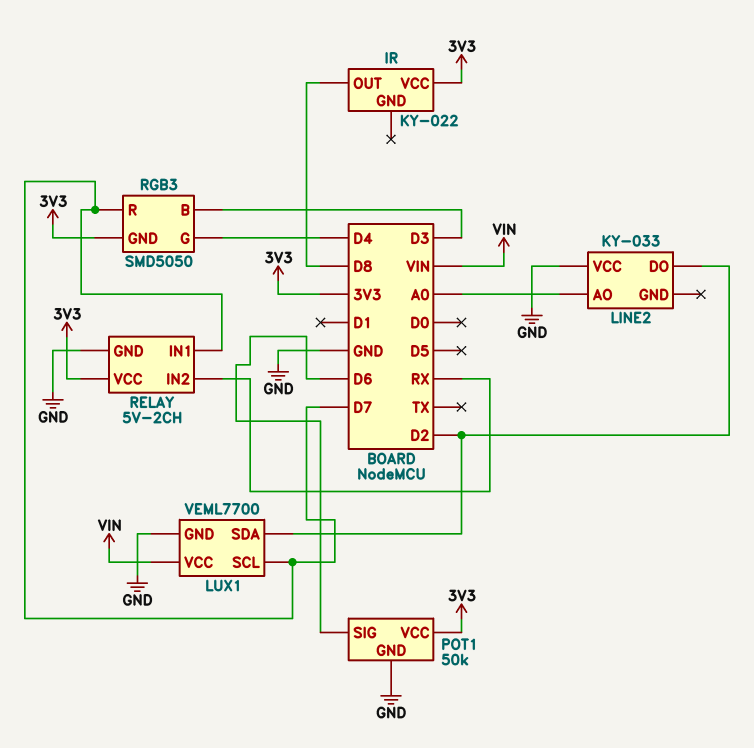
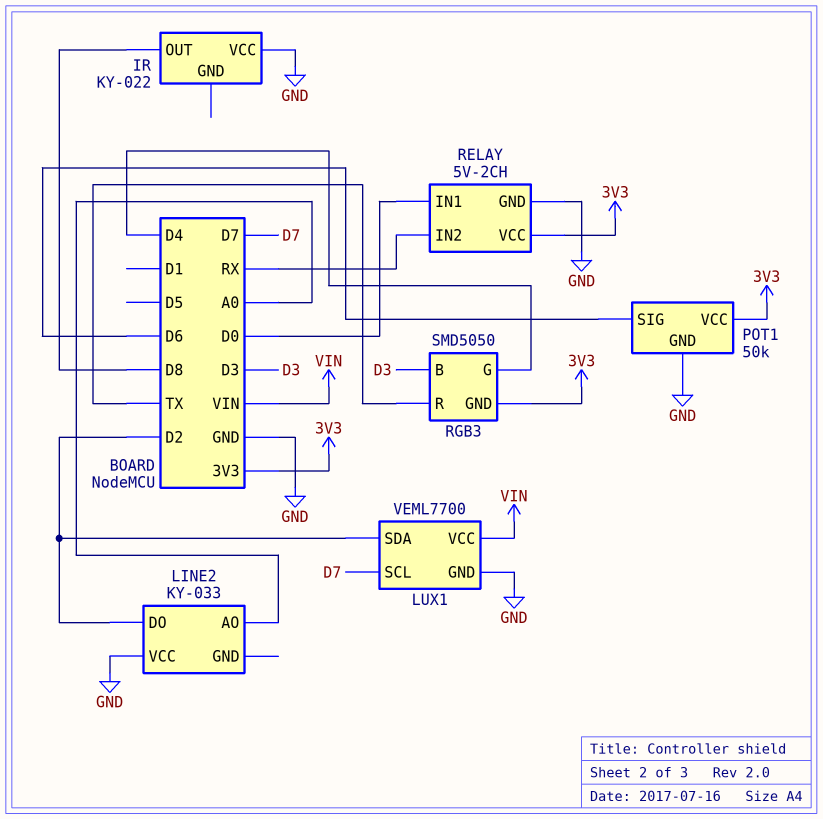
IR pin VCC: 3V3 -> GND
RELAY pin IN1: D7 -> D0
RGB3 pin R: D7 -> TX

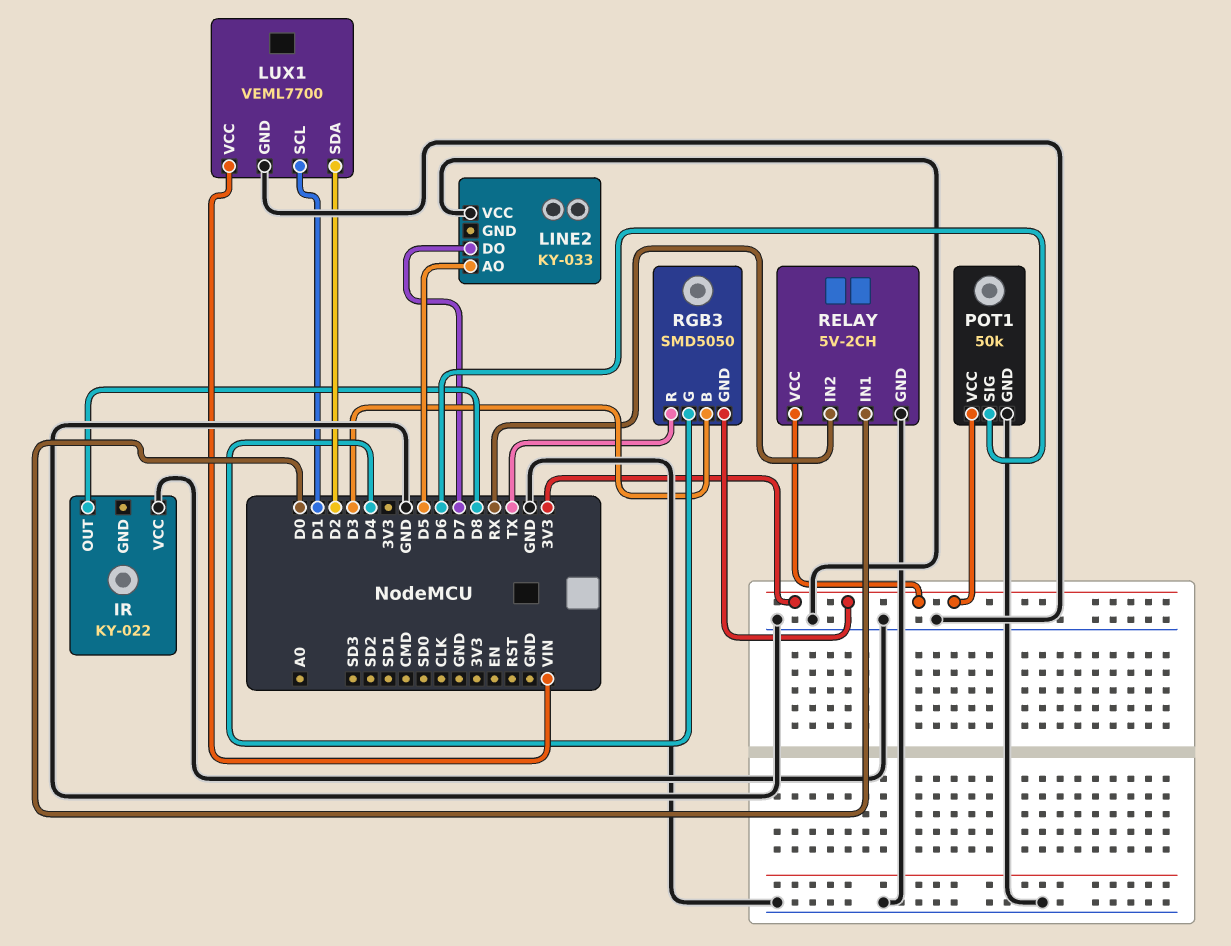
LINE2 pin AO: A0 -> D5
LINE2 pin DO: D2 -> D7
LUX1 pin SCL: D7 -> D1

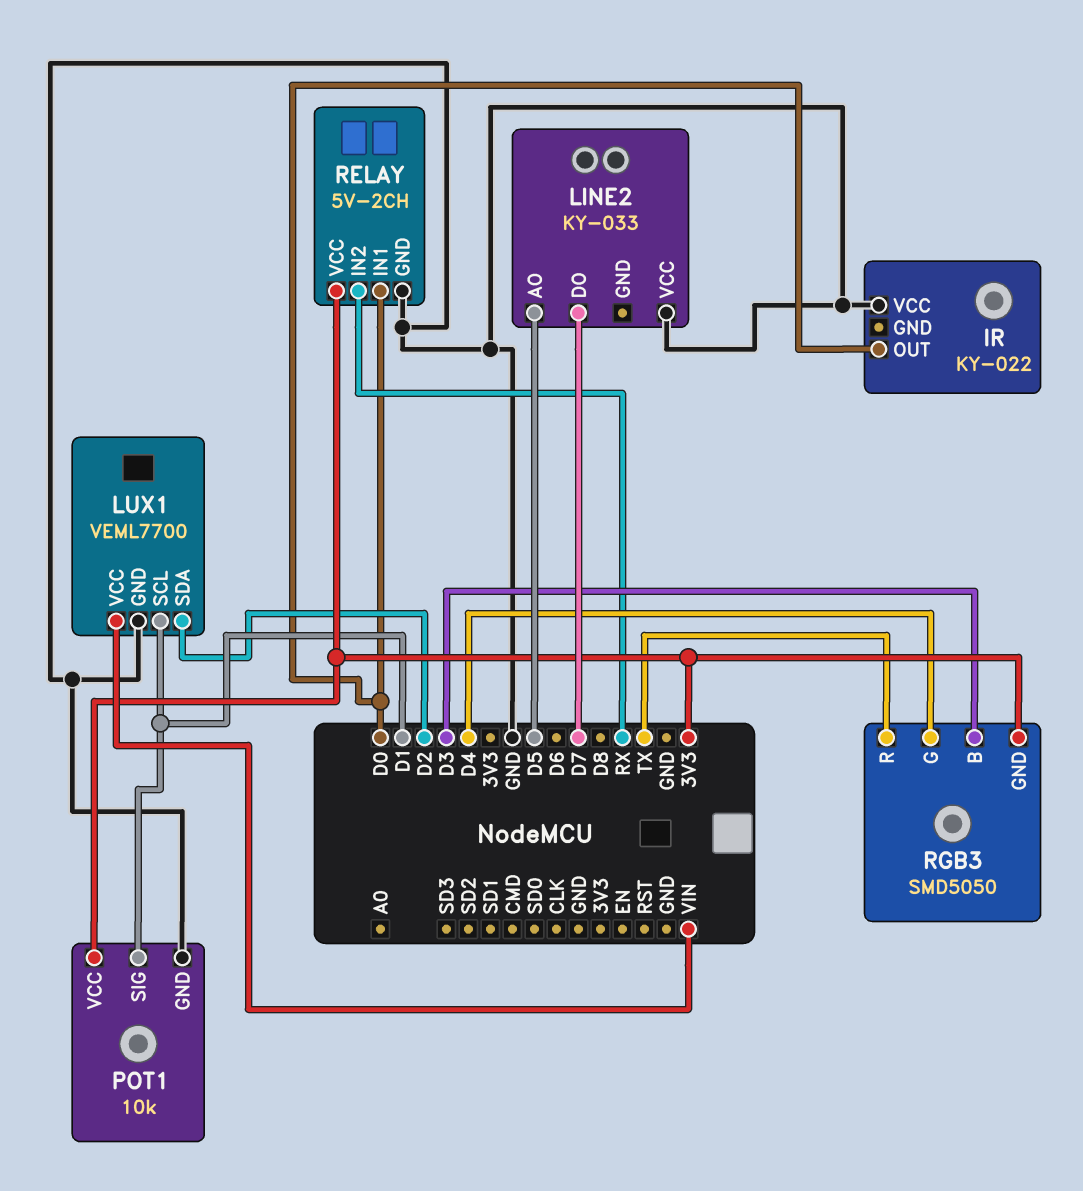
IR pin OUT: D8 -> D0
POT1: 50k -> 10k
POT1 pin SIG: D6 -> D1

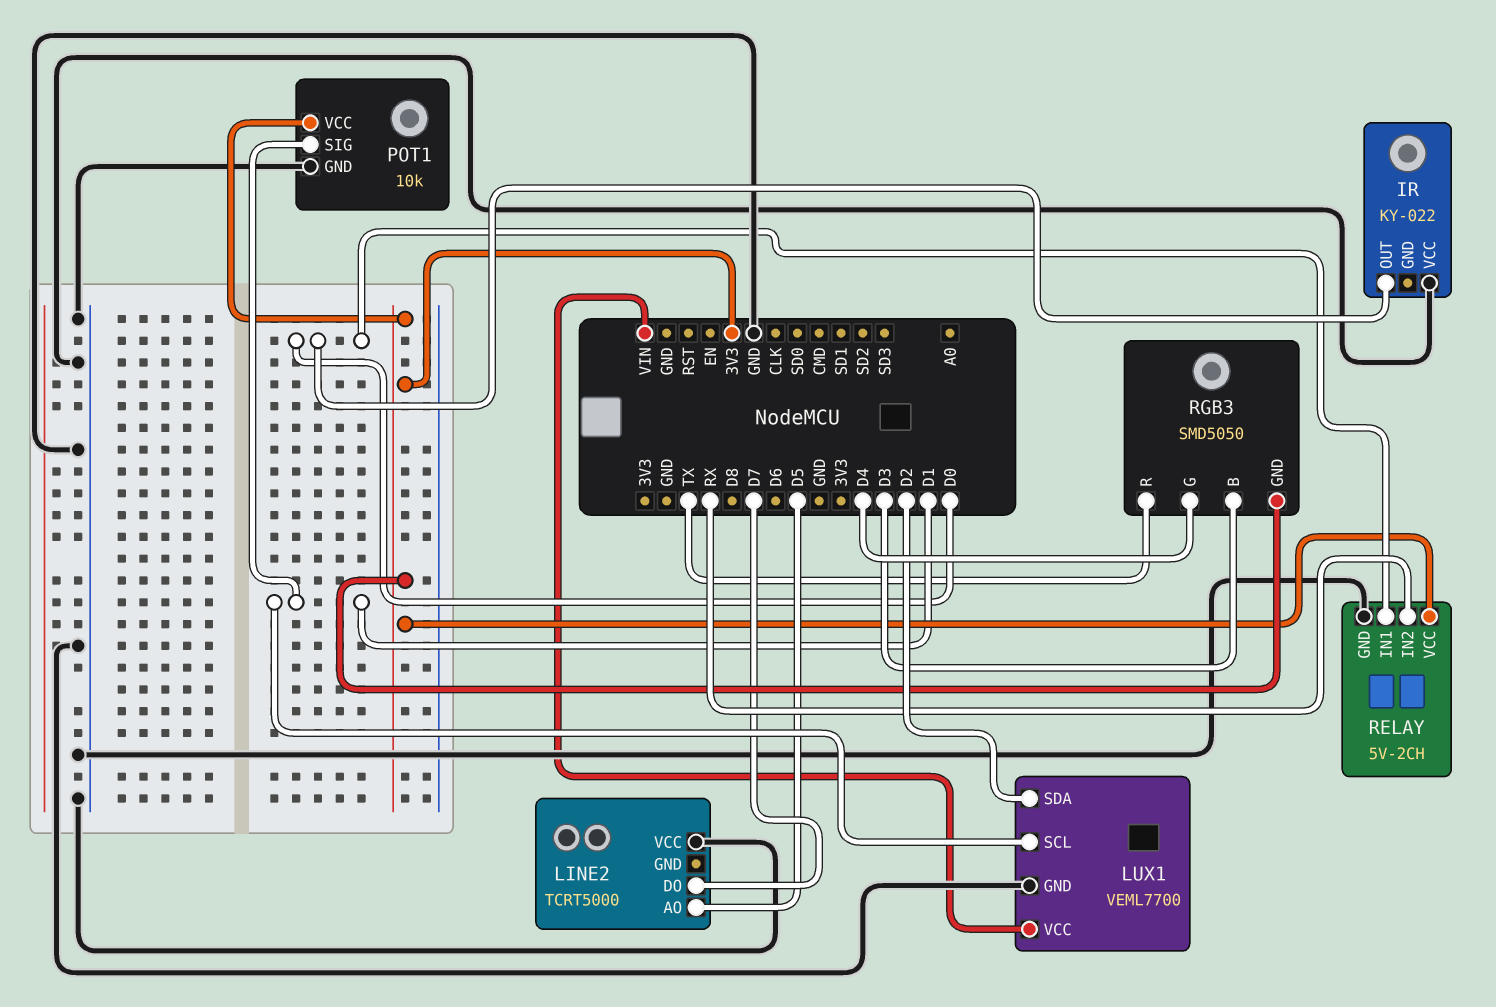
LINE2: KY-033 -> TCRT5000

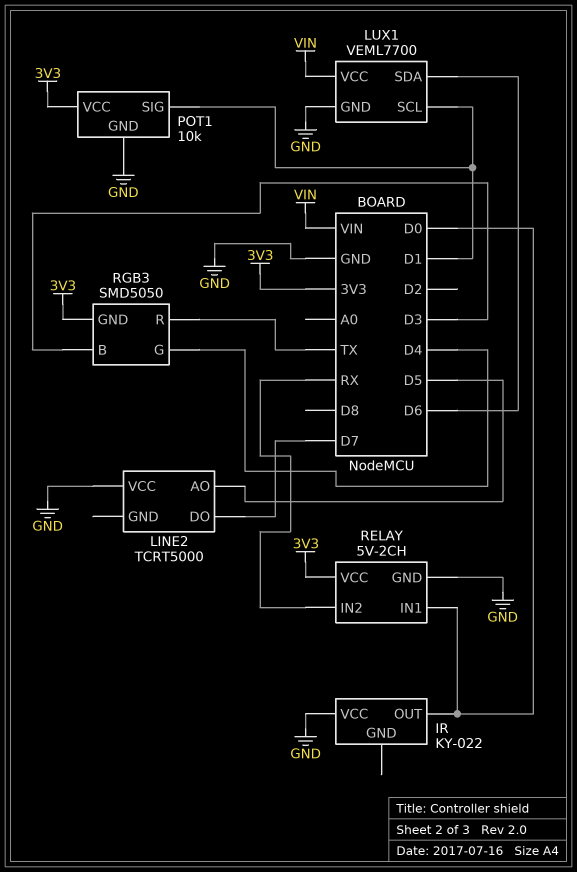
LUX1 pin SDA: D2 -> D6

